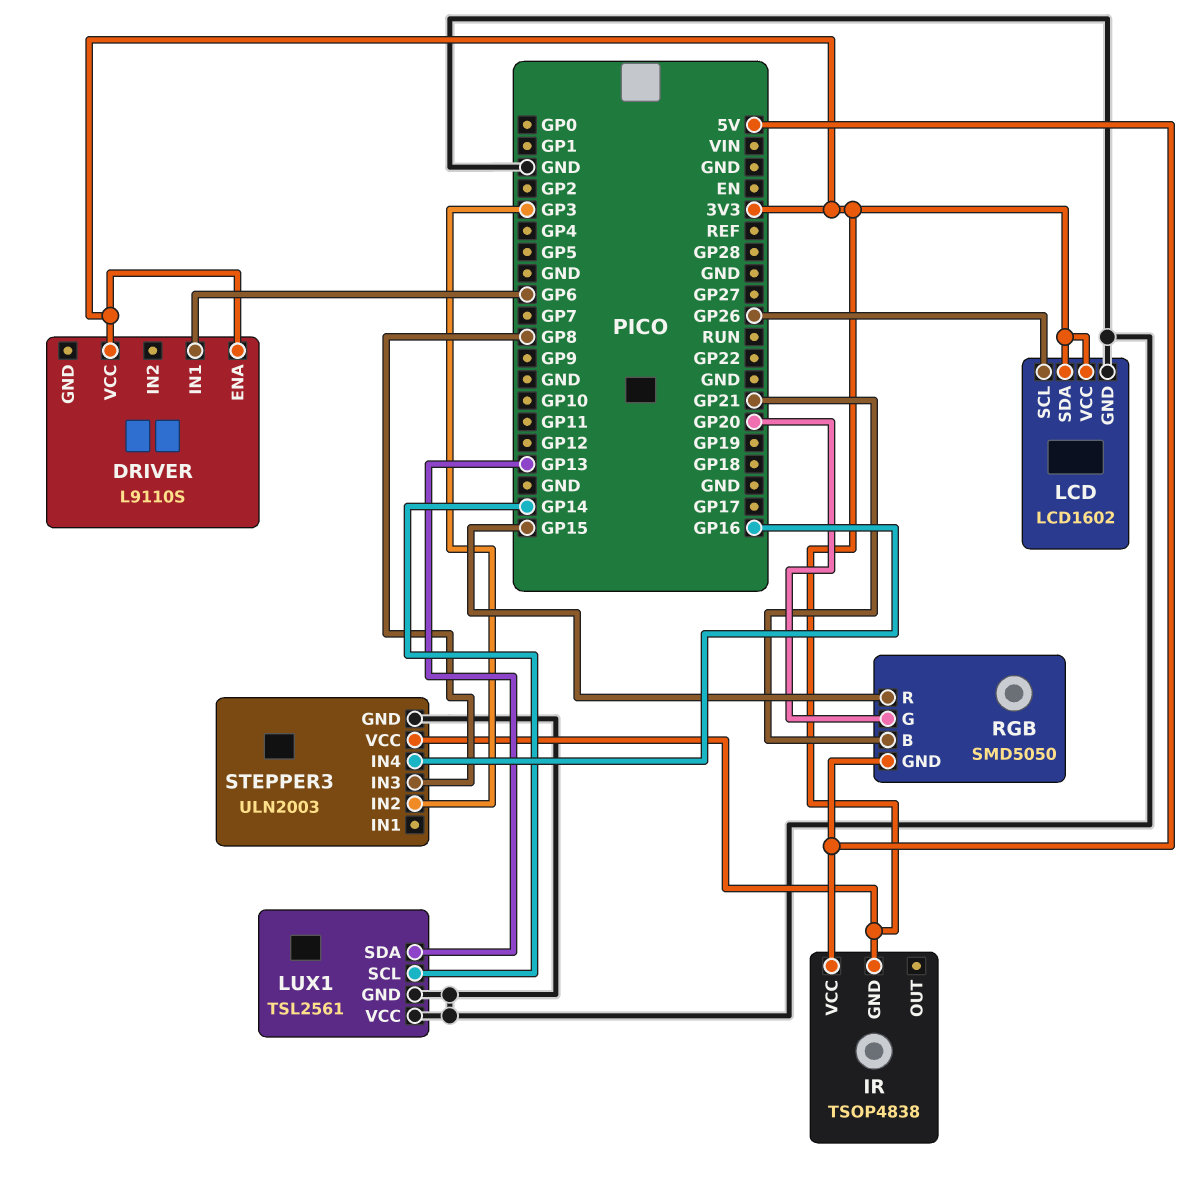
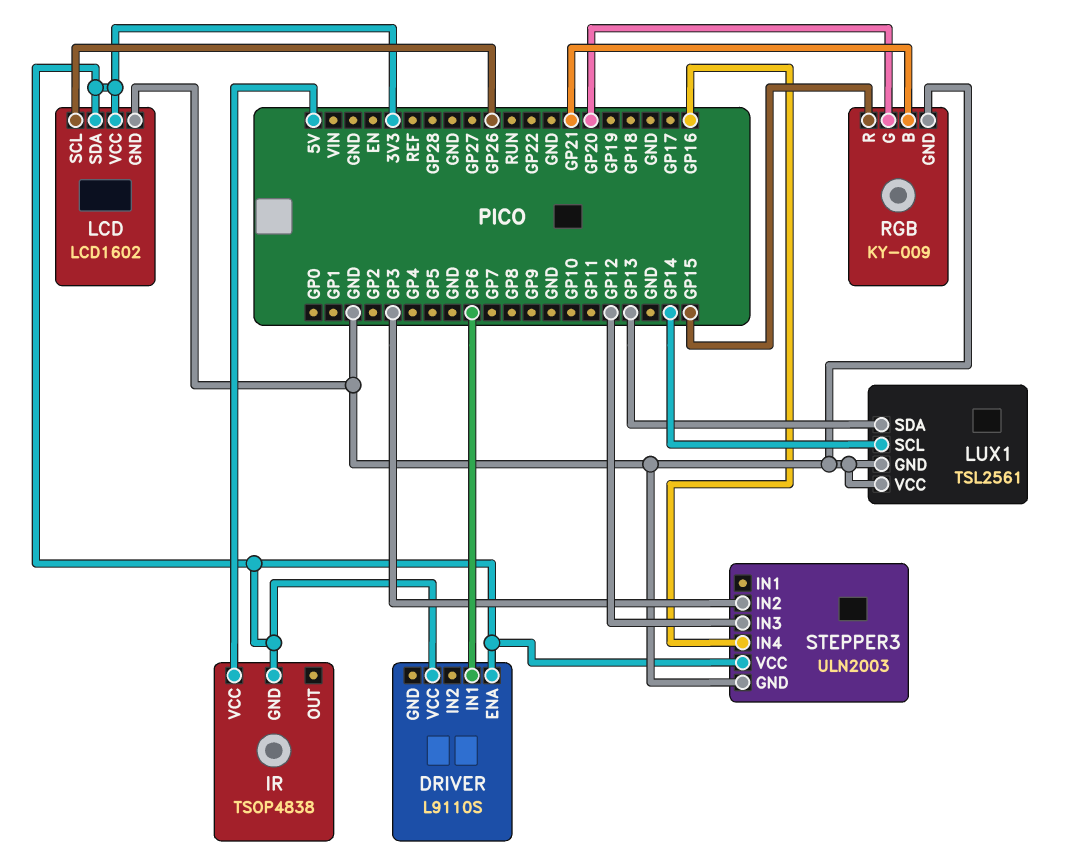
RGB: SMD5050 -> KY-009
RGB pin GND: 5V -> GND
STEPPER3 pin IN3: GP8 -> GP12

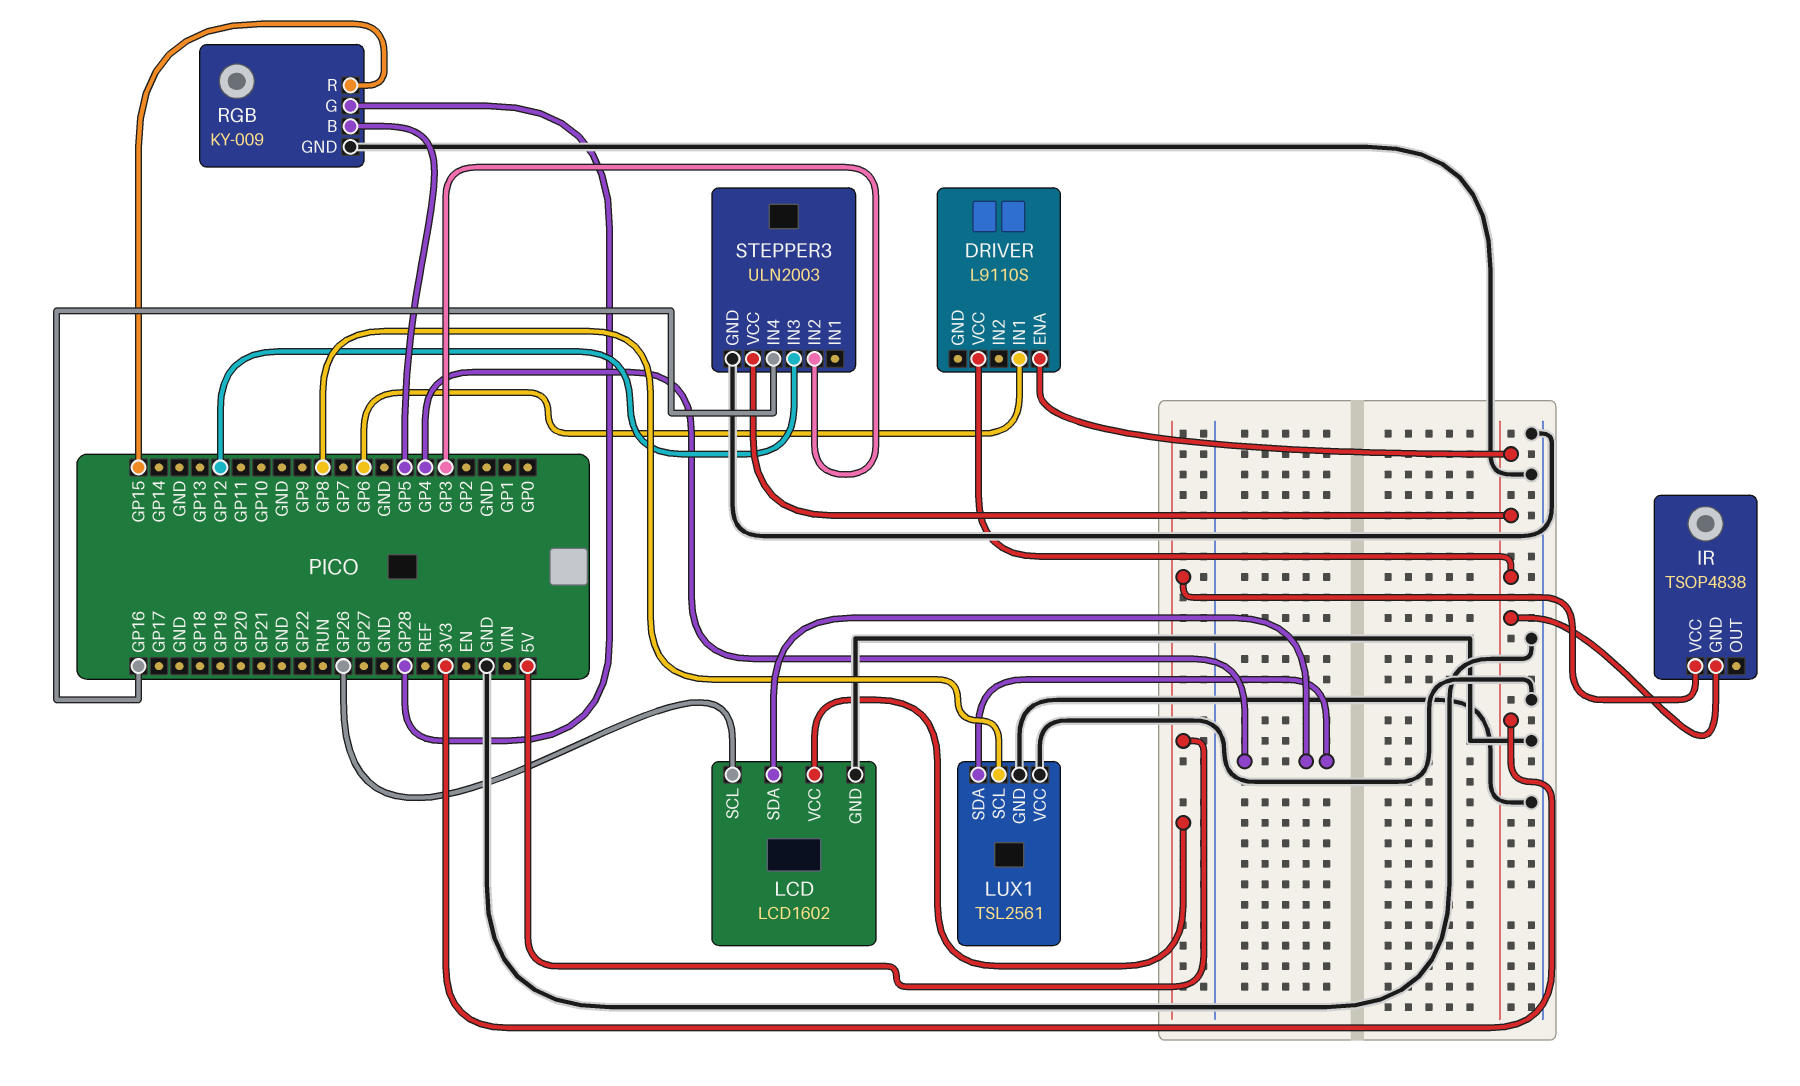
LCD pin SDA: 3V3 -> GP4
LCD pin VCC: 3V3 -> 5V
LUX1 pin SCL: GP14 -> GP8
LUX1 pin SDA: GP13 -> GP4
RGB pin B: GP21 -> GP5
RGB pin G: GP20 -> GP28

